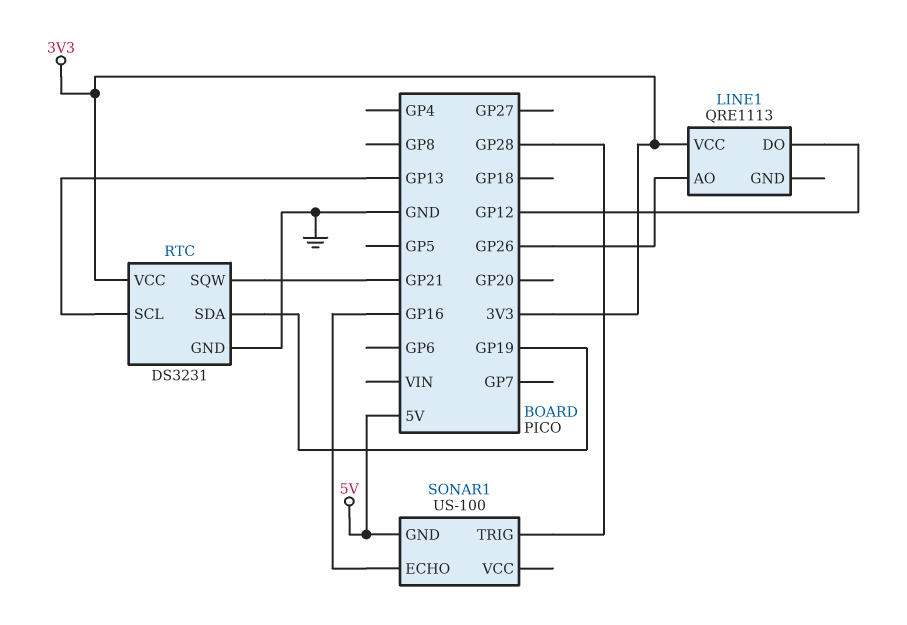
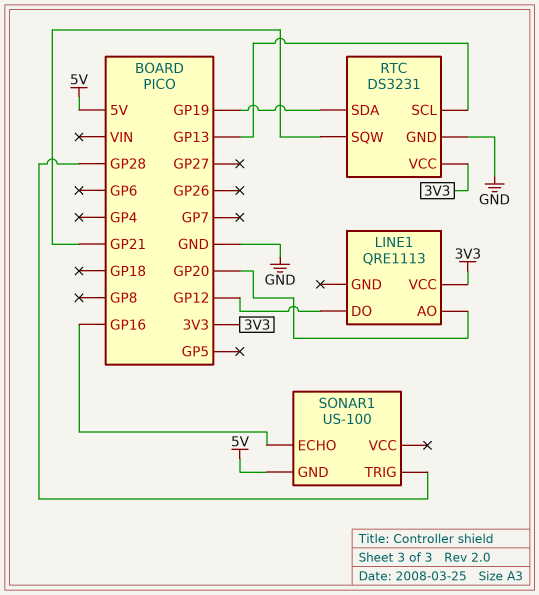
LINE1 pin AO: GP26 -> GP20

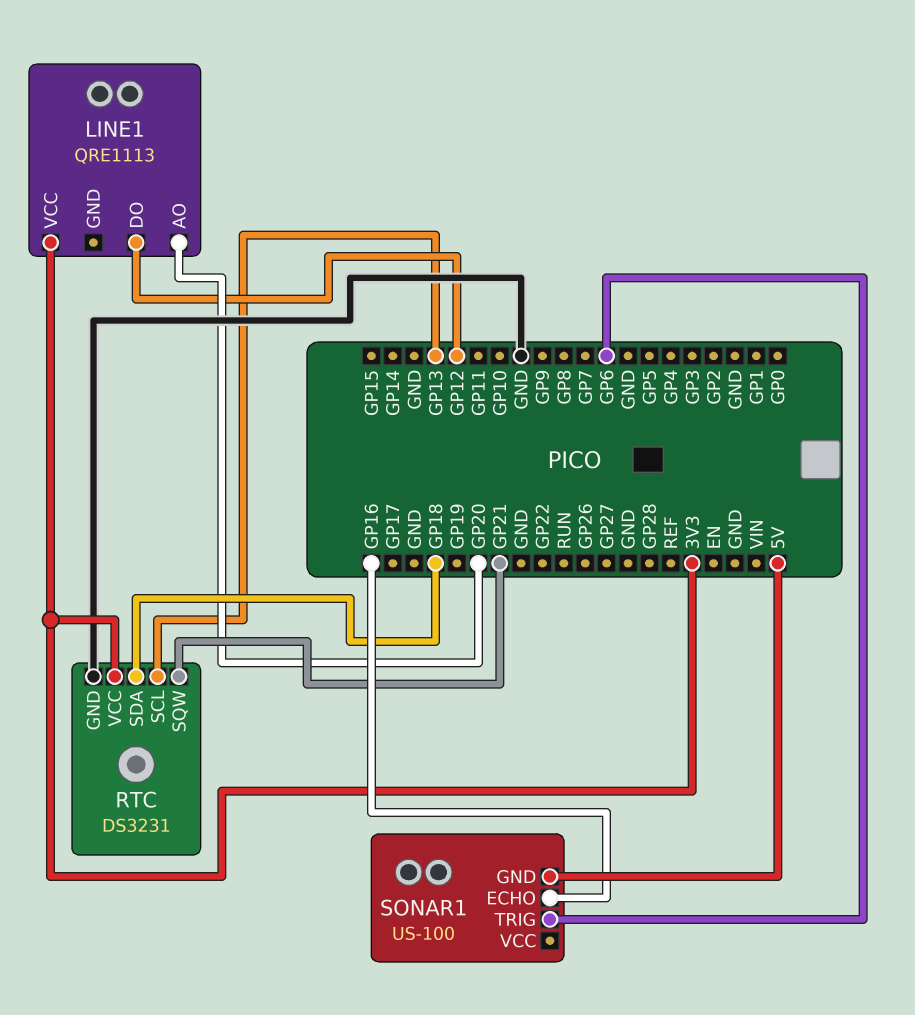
RTC pin SDA: GP19 -> GP18
SONAR1 pin TRIG: GP28 -> GP6

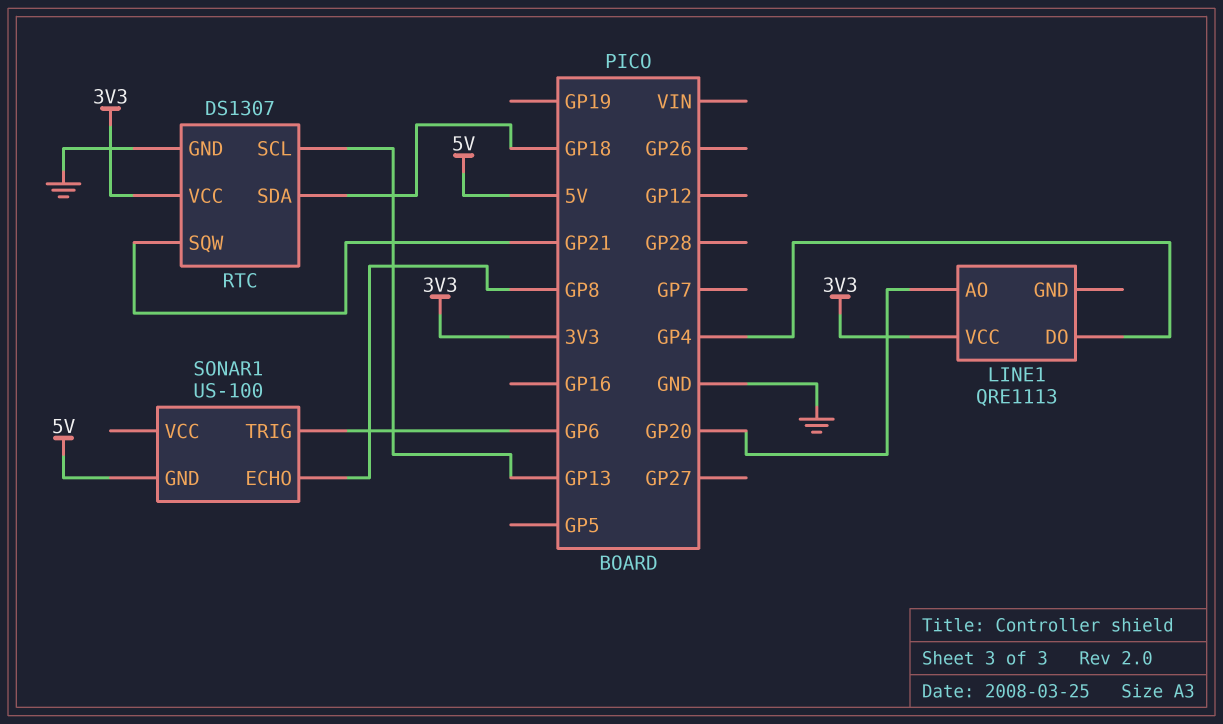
LINE1 pin DO: GP12 -> GP4
RTC: DS3231 -> DS1307
SONAR1 pin ECHO: GP16 -> GP8

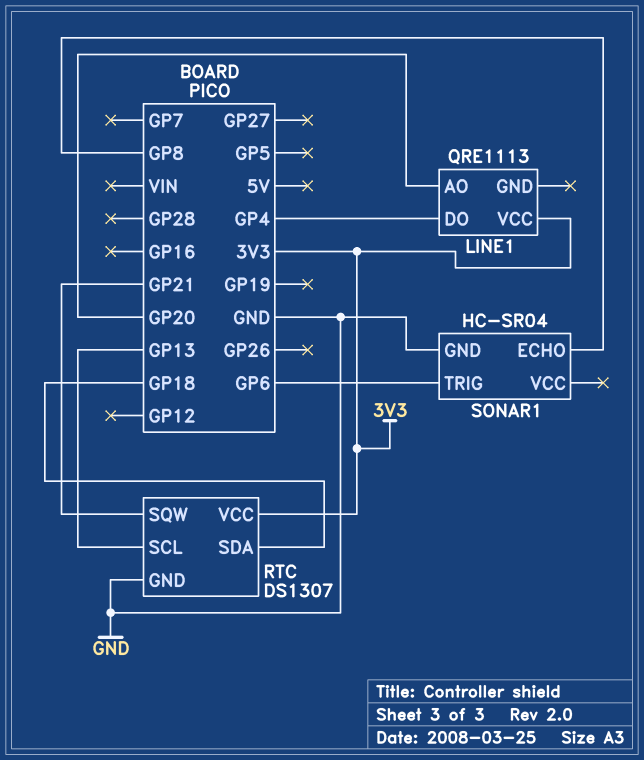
SONAR1: US-100 -> HC-SR04
SONAR1 pin GND: 5V -> GND

